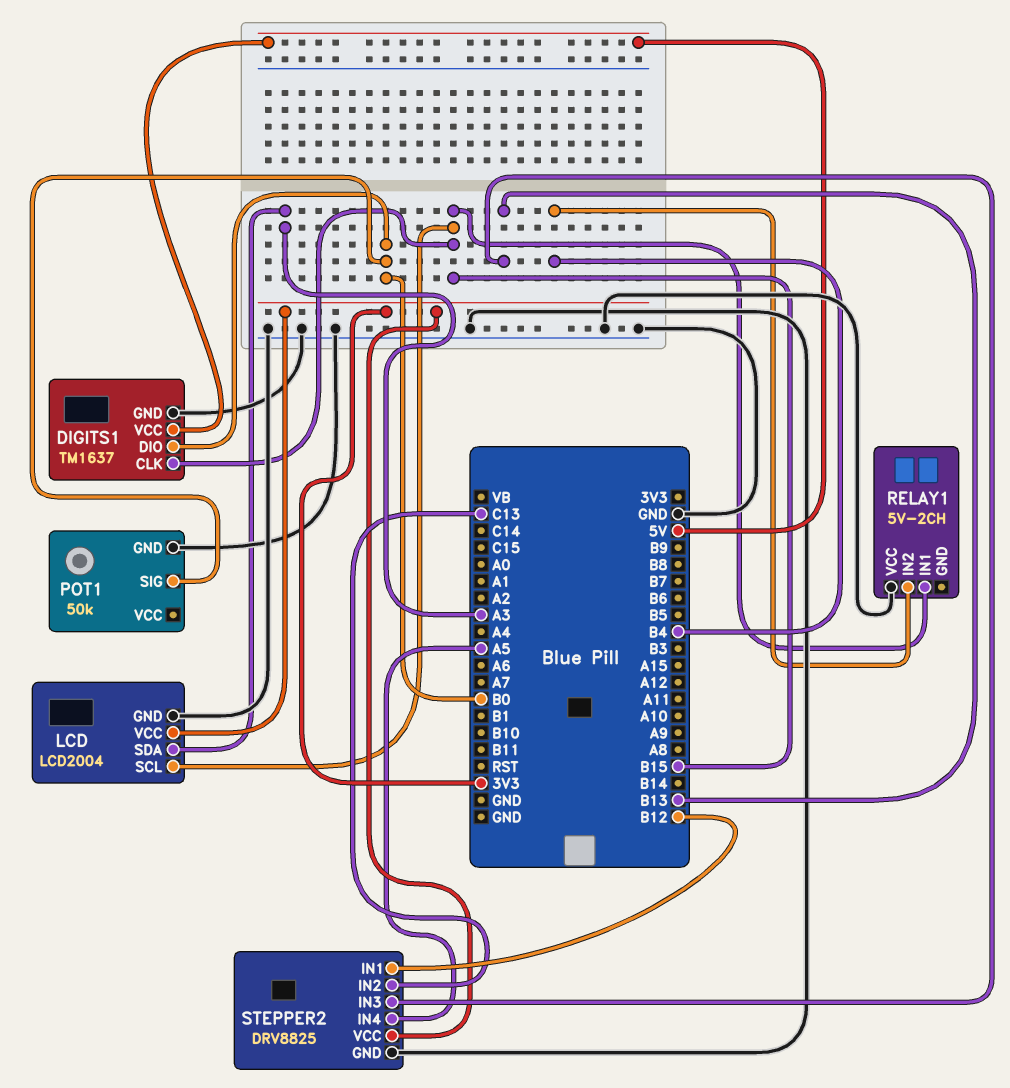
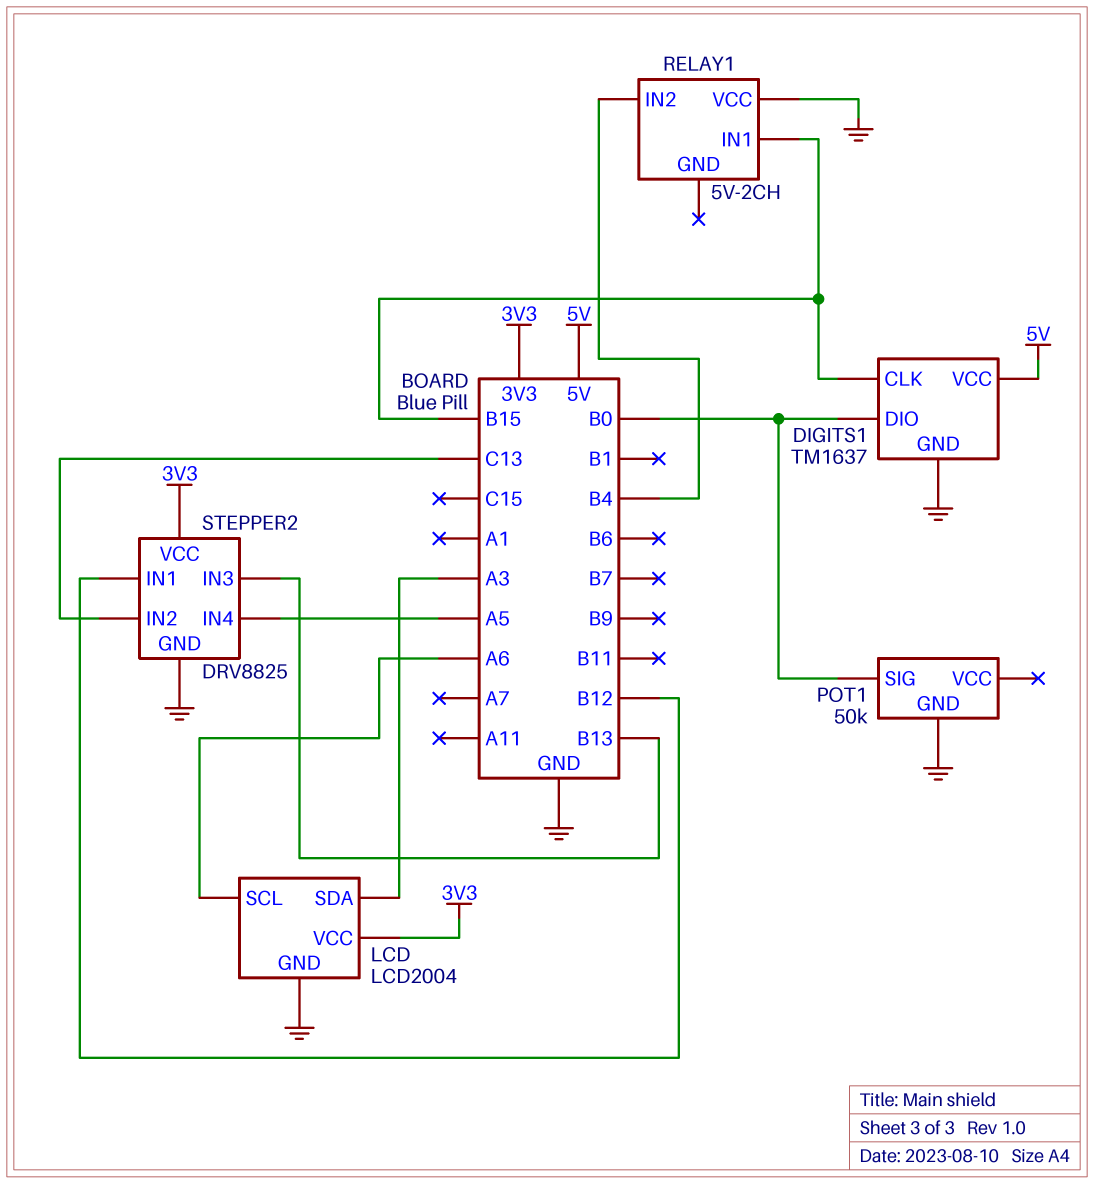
LCD pin SCL: B15 -> A6

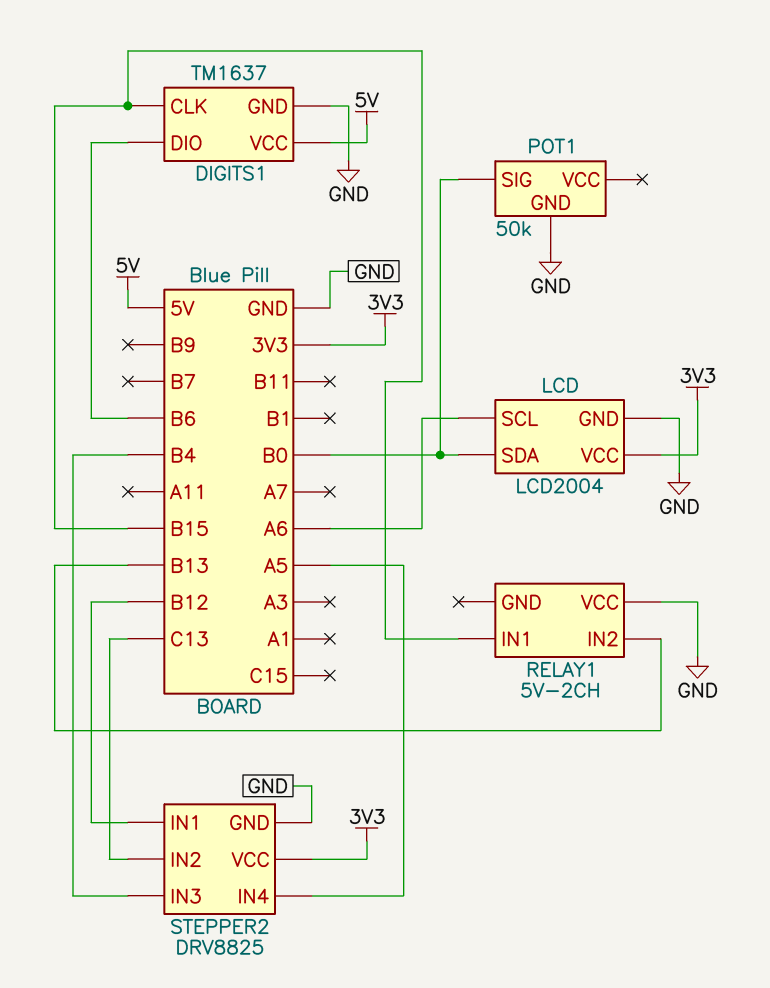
DIGITS1 pin DIO: B0 -> B6
LCD pin SDA: A3 -> B0
RELAY1 pin IN2: B4 -> B13
STEPPER2 pin IN3: B13 -> B4

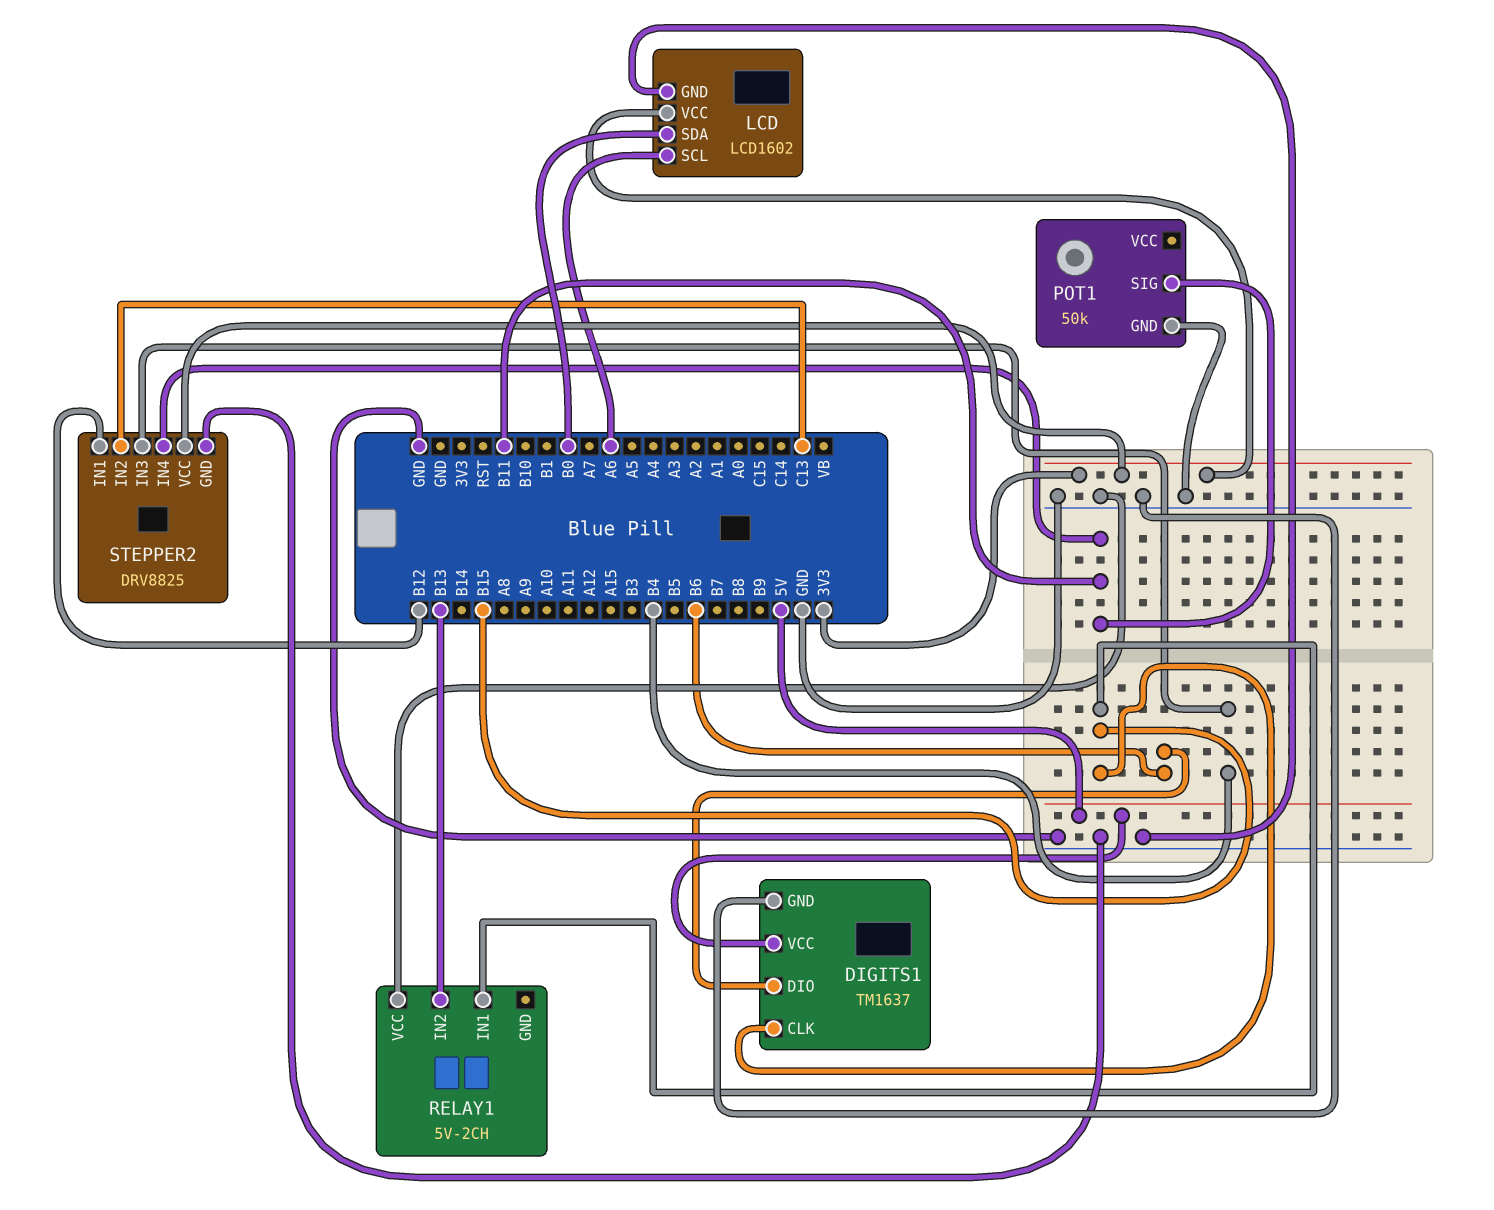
LCD: LCD2004 -> LCD1602
POT1 pin SIG: B0 -> B11
STEPPER2 pin IN4: A5 -> B11

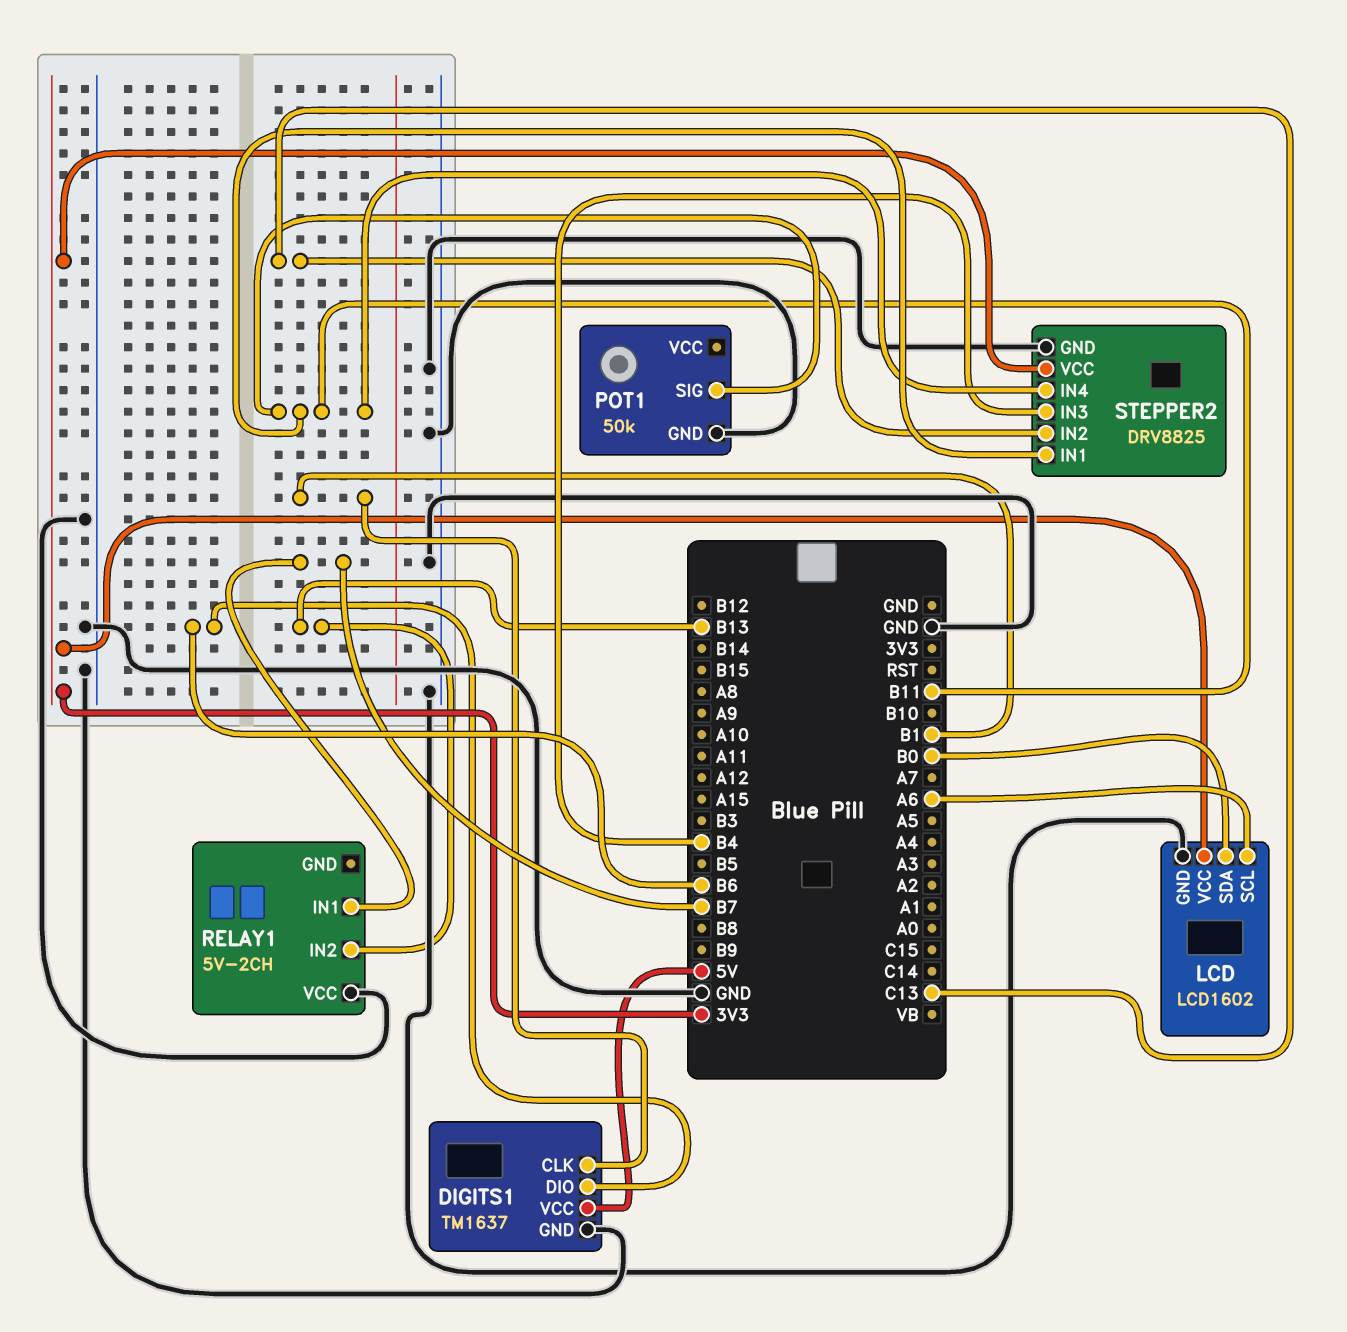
DIGITS1 pin CLK: B15 -> B1
RELAY1 pin IN1: B15 -> B7
STEPPER2 pin IN1: B12 -> B11

